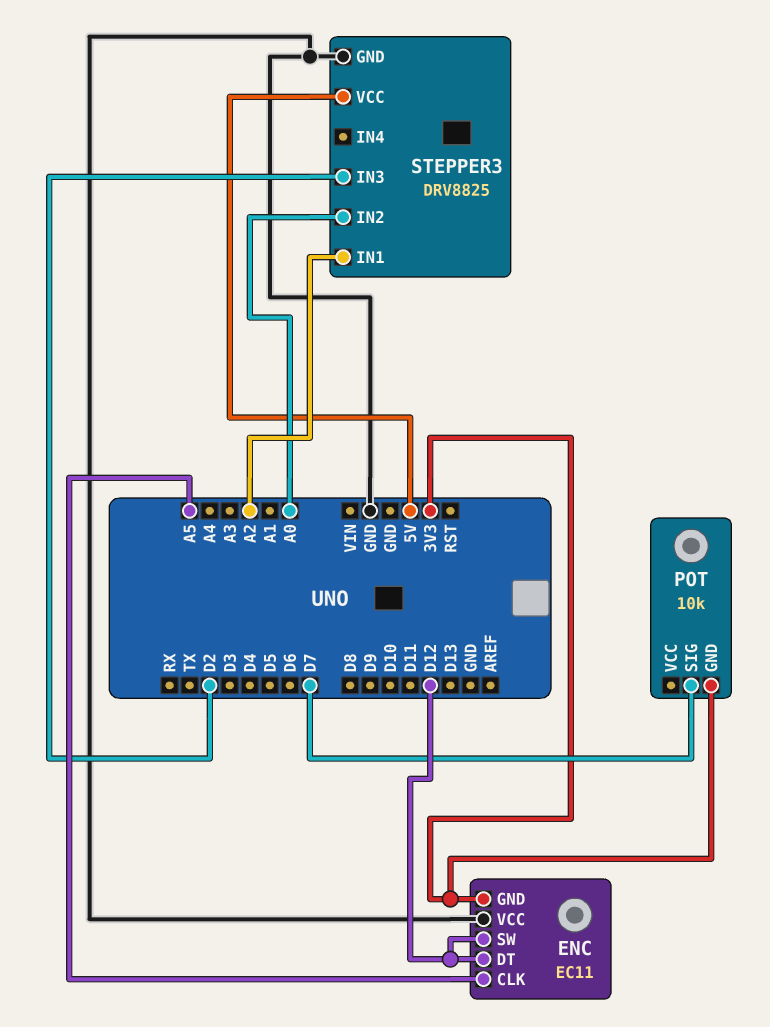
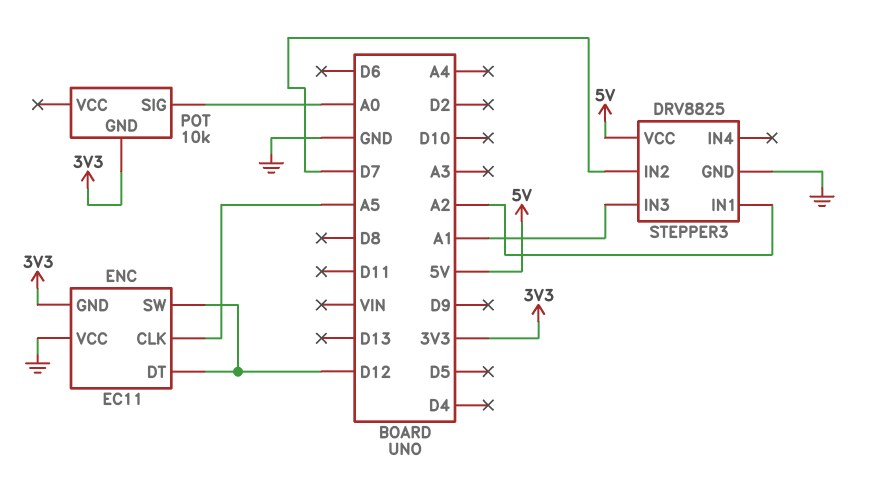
POT pin SIG: D7 -> A0
STEPPER3 pin IN2: A0 -> D7
STEPPER3 pin IN3: D2 -> A1

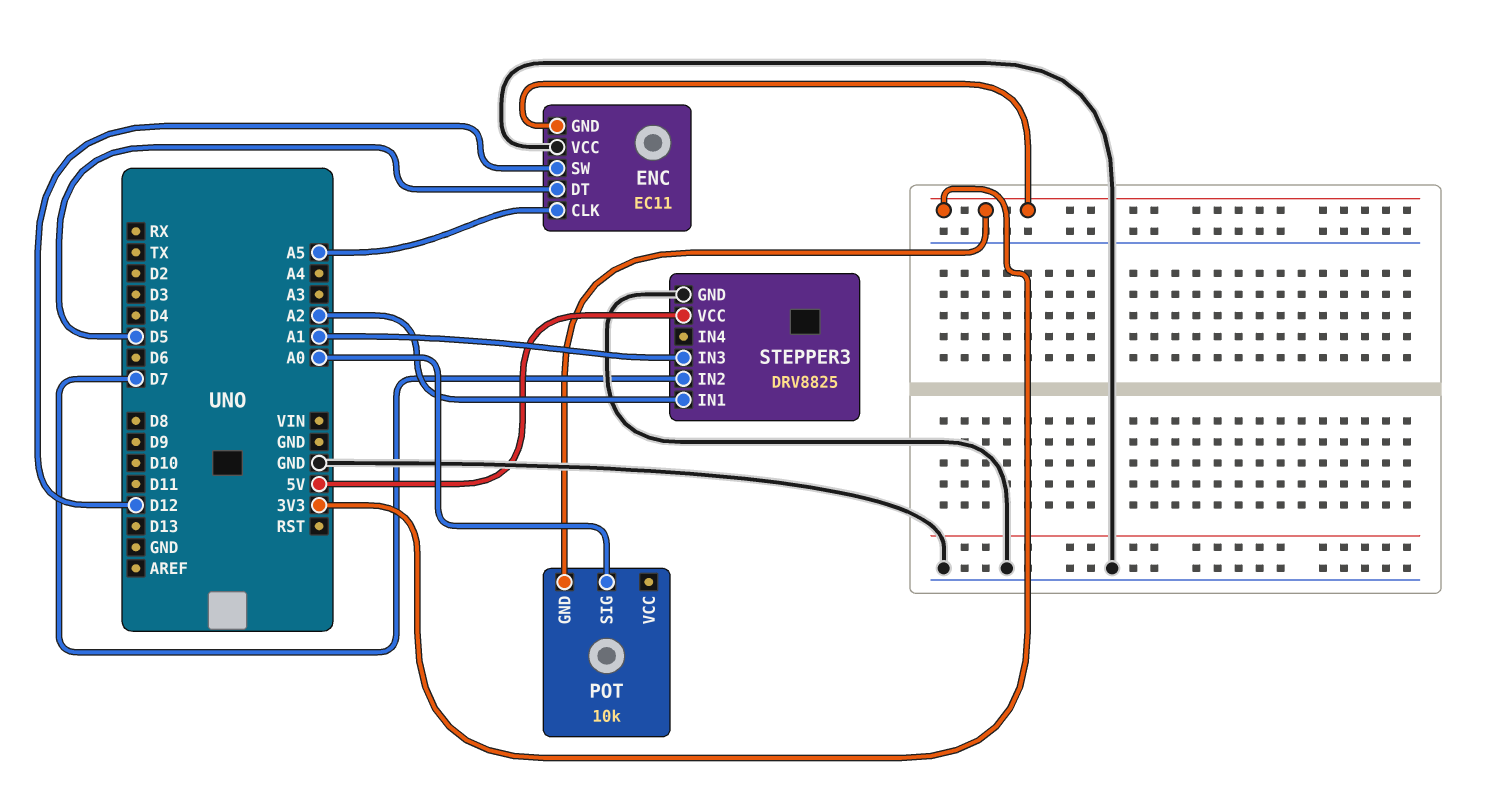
ENC pin DT: D12 -> D5

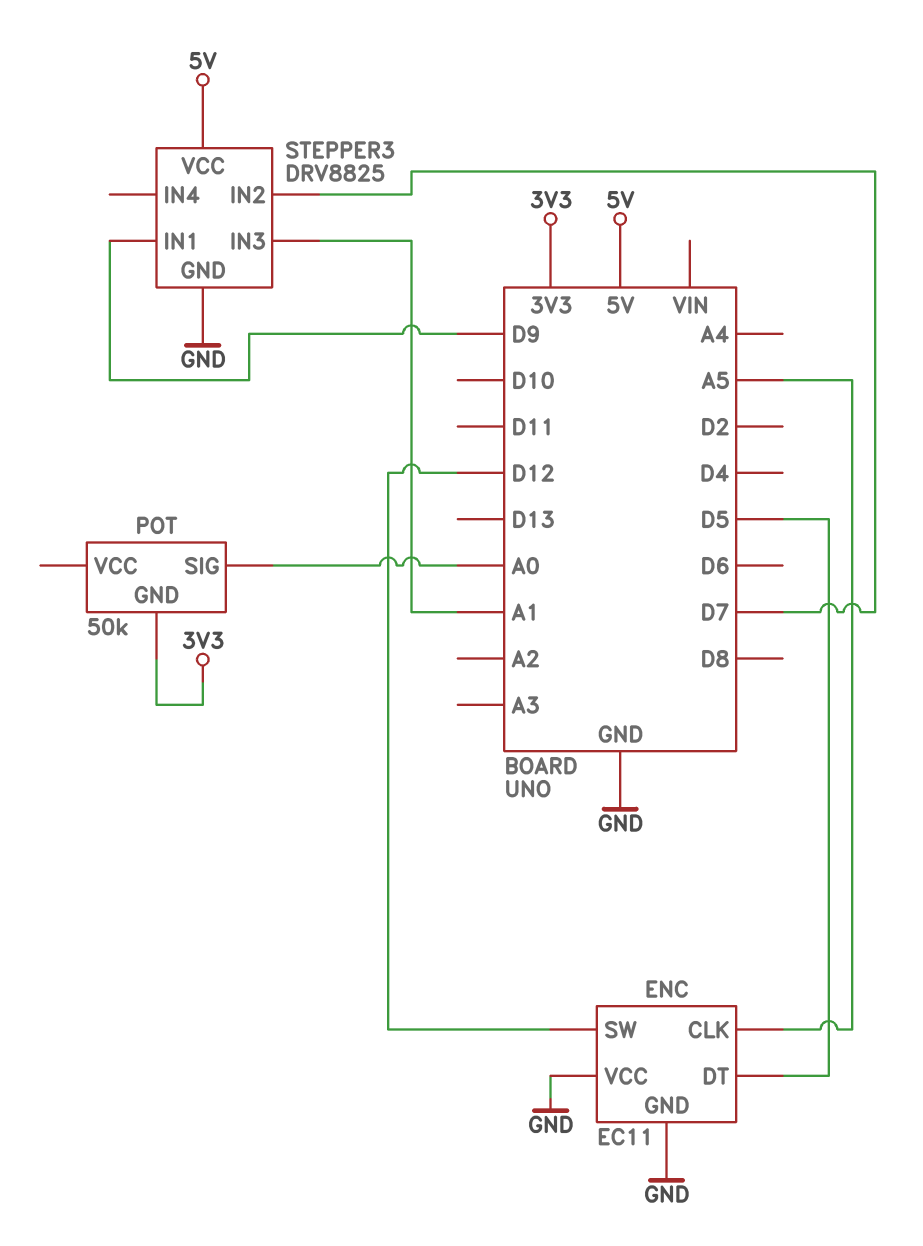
ENC pin GND: 3V3 -> GND
POT: 10k -> 50k
STEPPER3 pin IN1: A2 -> D9

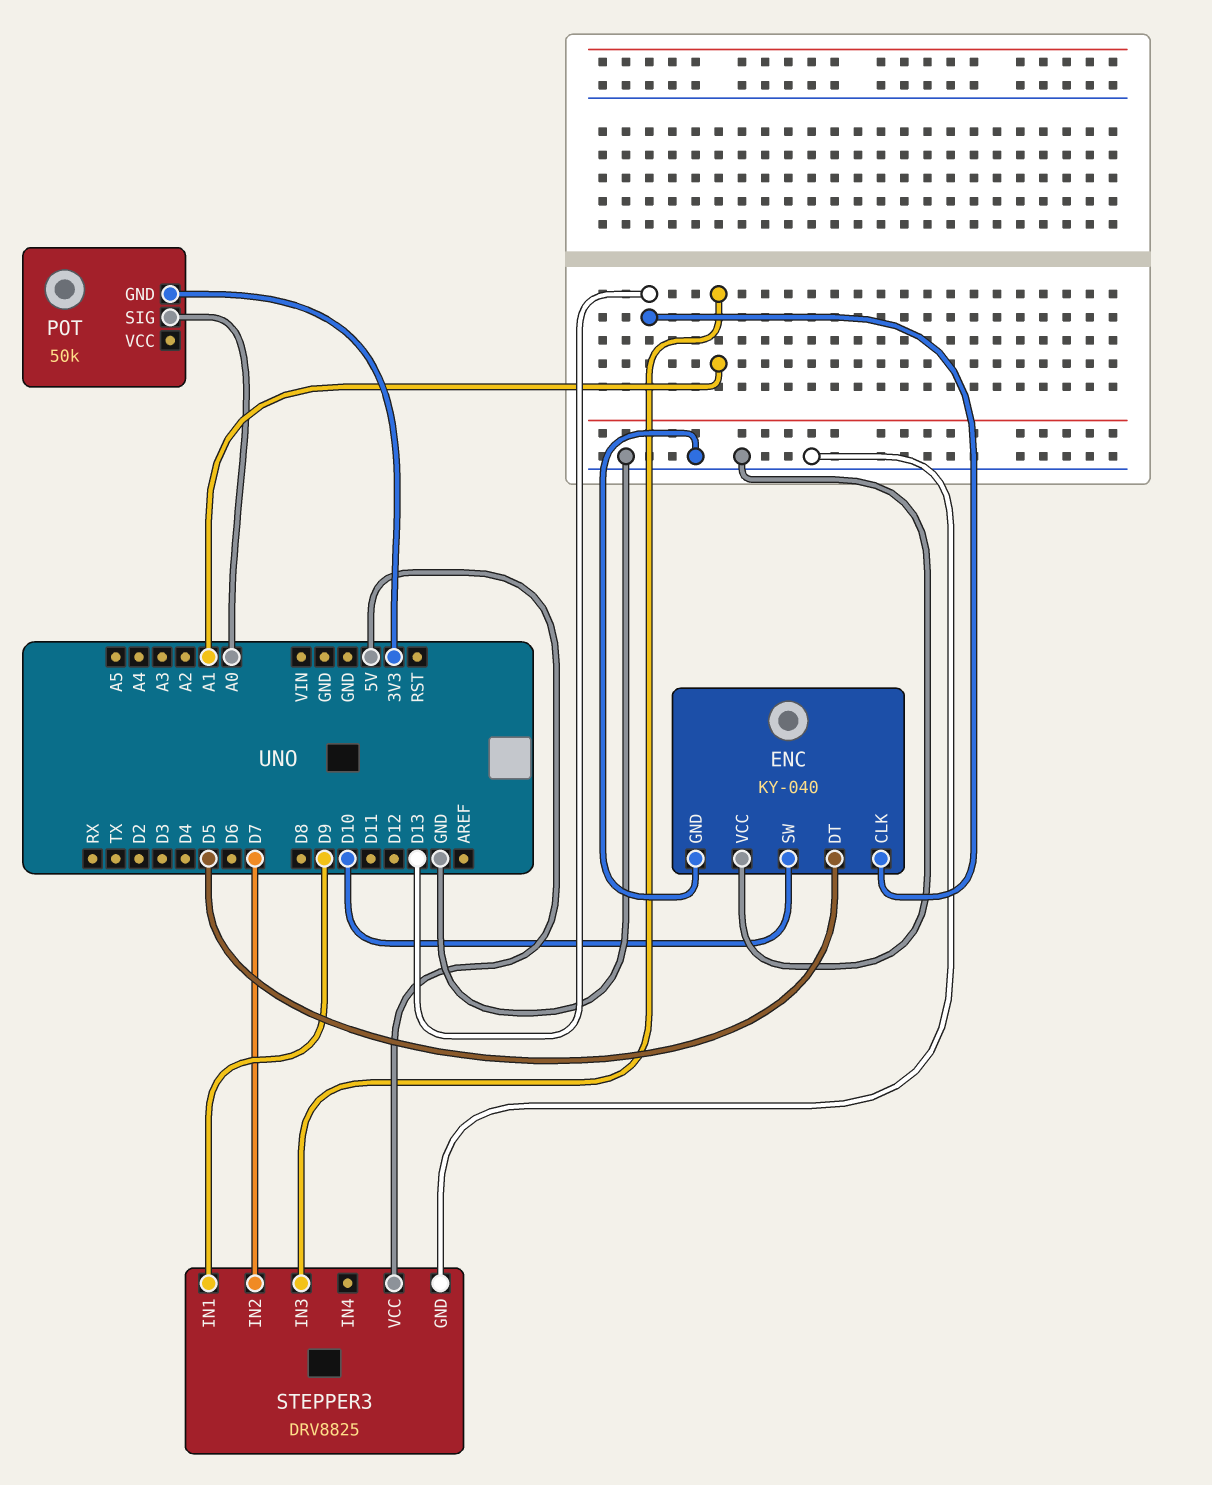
ENC: EC11 -> KY-040
ENC pin CLK: A5 -> D13
ENC pin SW: D12 -> D10

